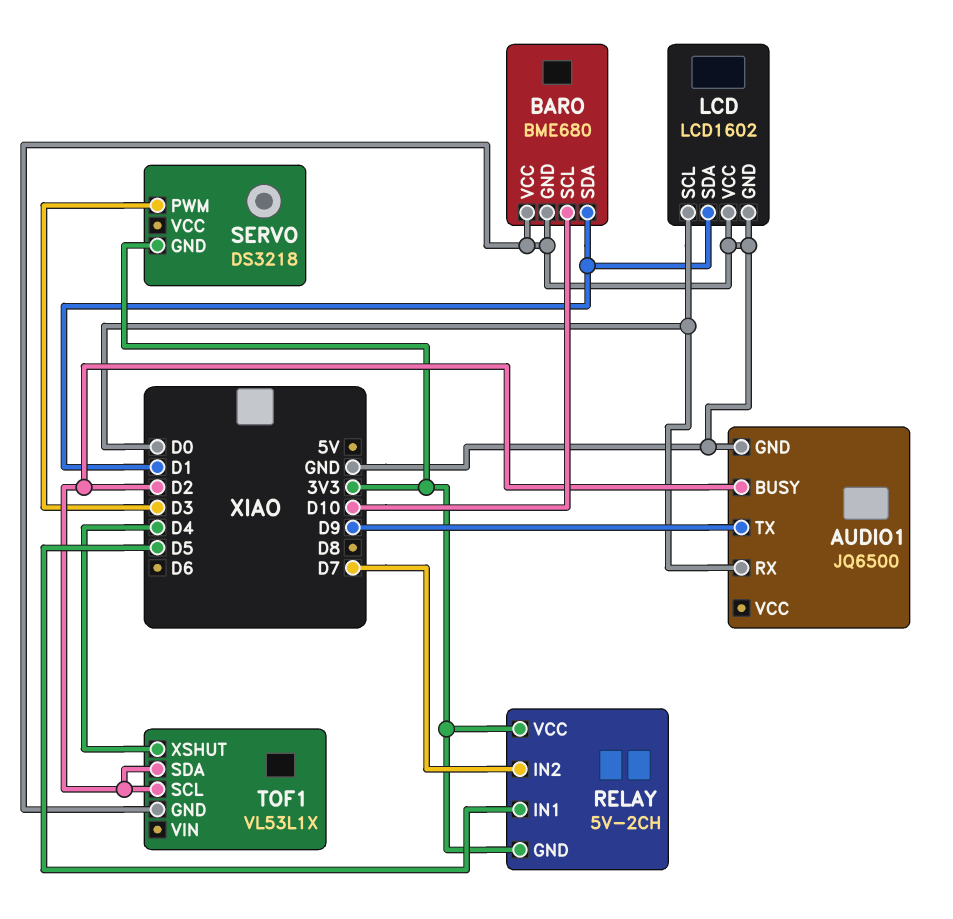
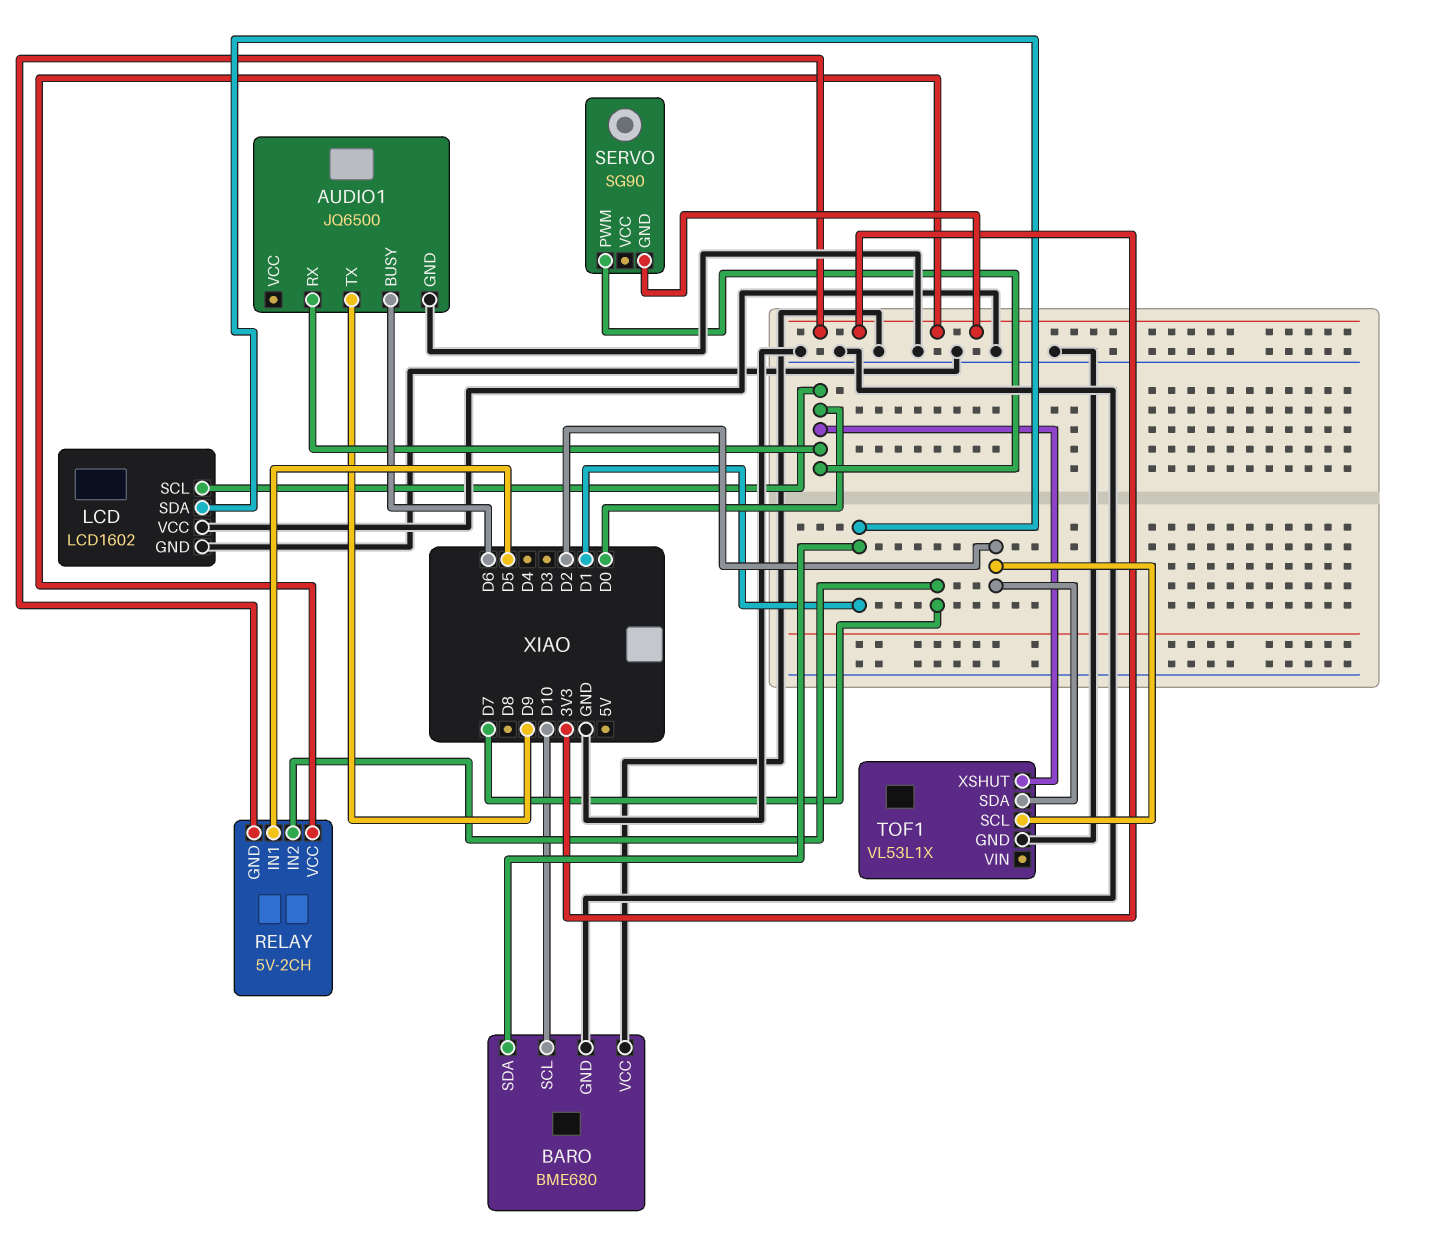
AUDIO1 pin BUSY: D2 -> D6
SERVO: DS3218 -> SG90
SERVO pin PWM: D3 -> D0
TOF1 pin XSHUT: D4 -> D0

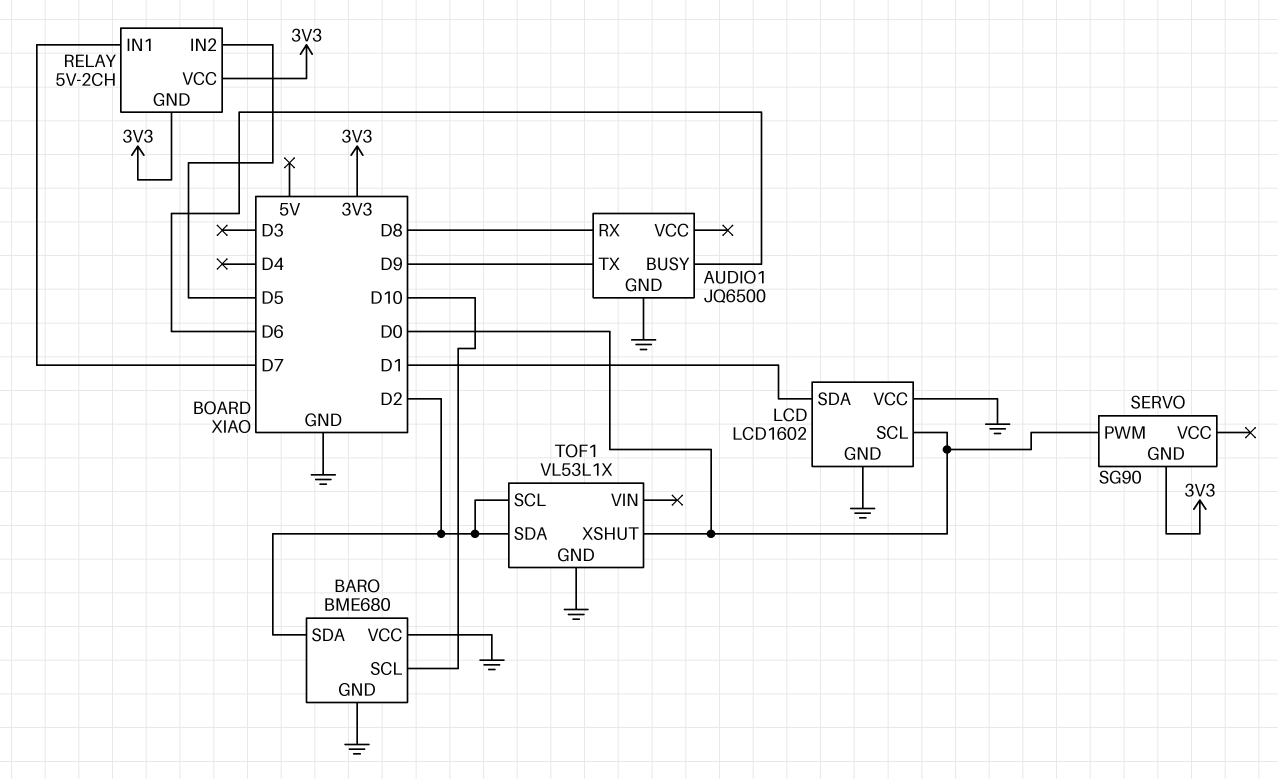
AUDIO1 pin RX: D0 -> D8
BARO pin SDA: D1 -> D2
RELAY pin IN1: D5 -> D7
RELAY pin IN2: D7 -> D5

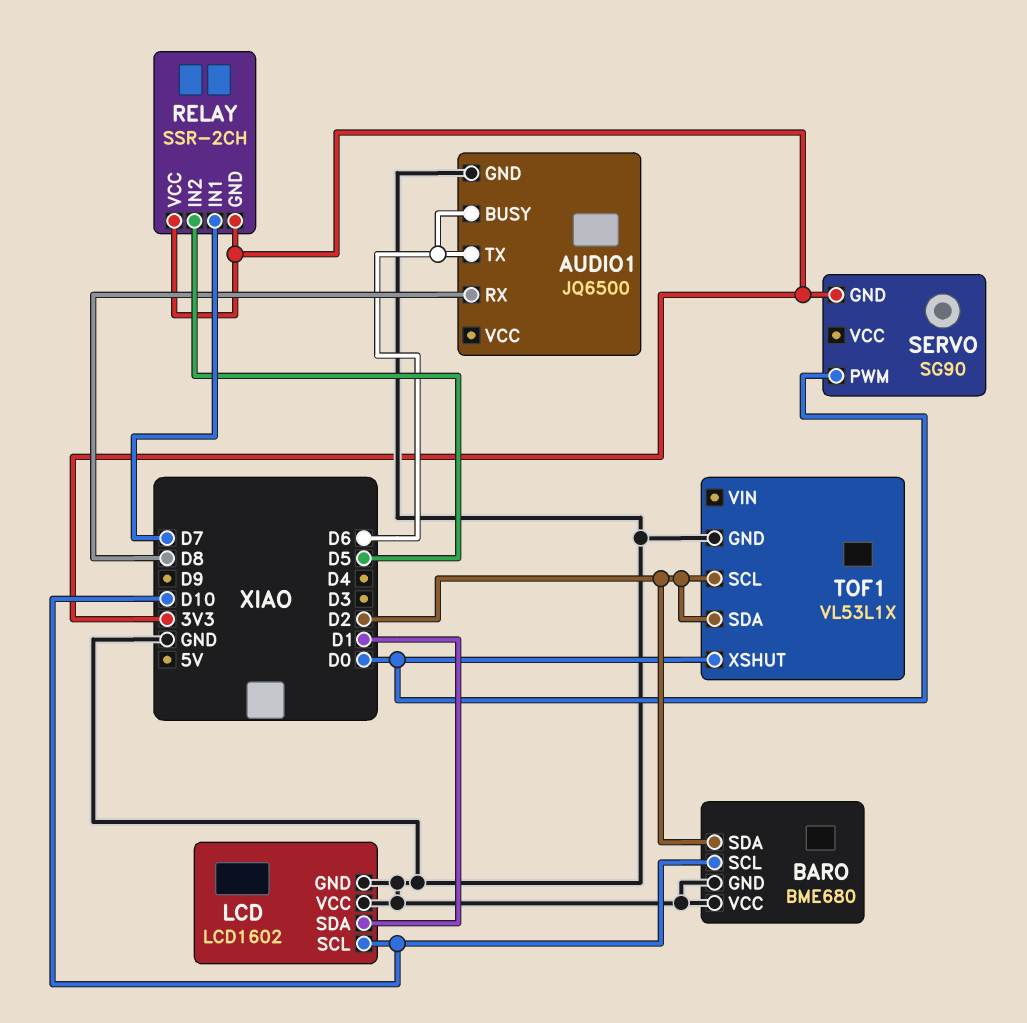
AUDIO1 pin TX: D9 -> D6
LCD pin SCL: D0 -> D10
RELAY: 5V-2CH -> SSR-2CH

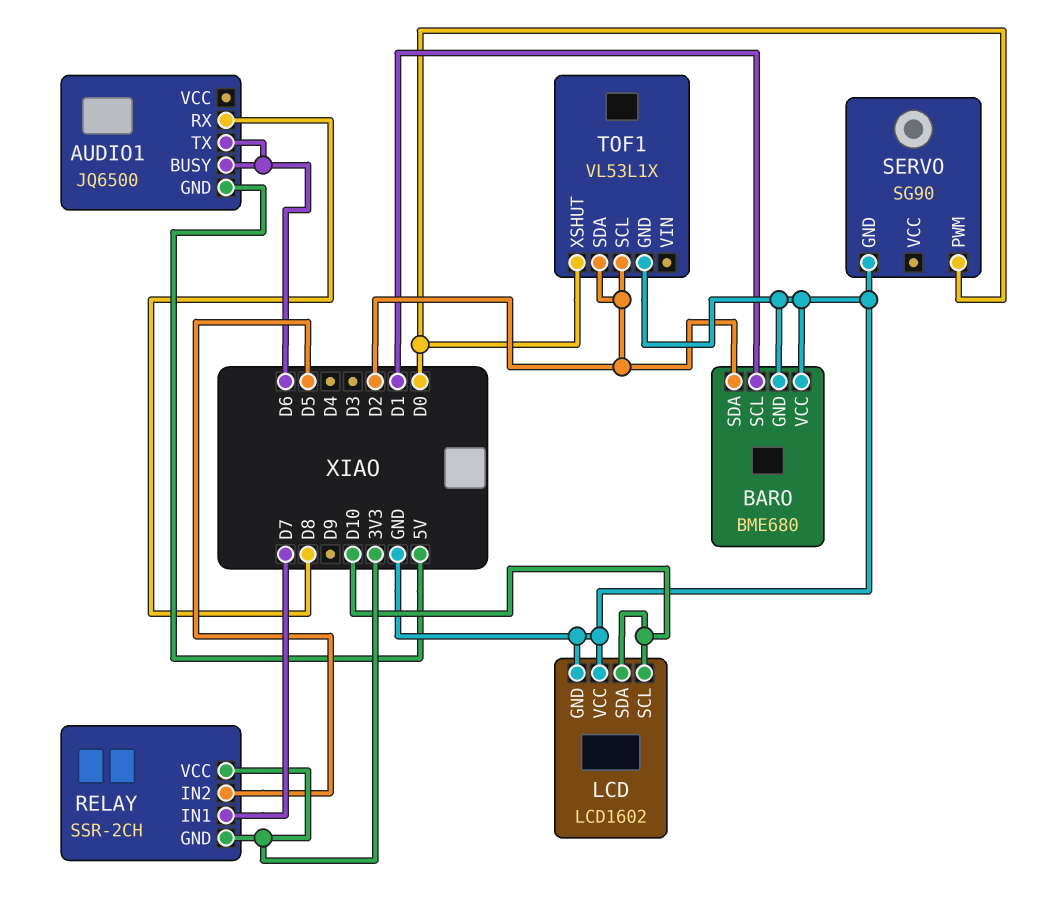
AUDIO1 pin GND: GND -> 5V
BARO pin SCL: D10 -> D1
LCD pin SDA: D1 -> D10
SERVO pin GND: 3V3 -> GND

